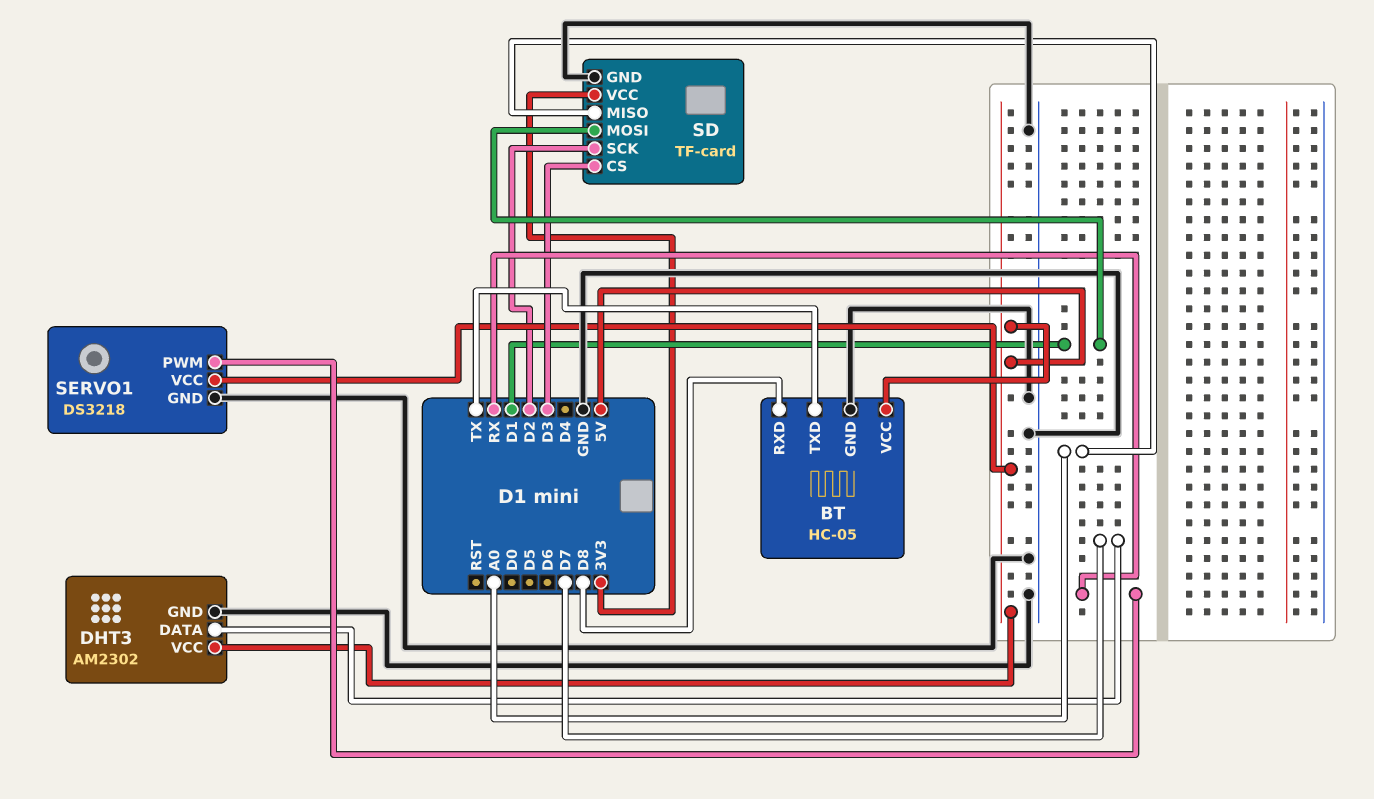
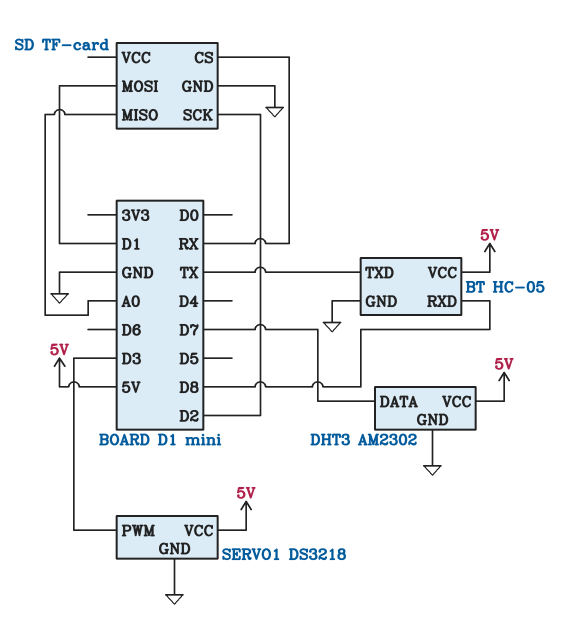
SD pin CS: D3 -> RX
SD pin VCC: 3V3 -> none
SERVO1 pin PWM: RX -> D3

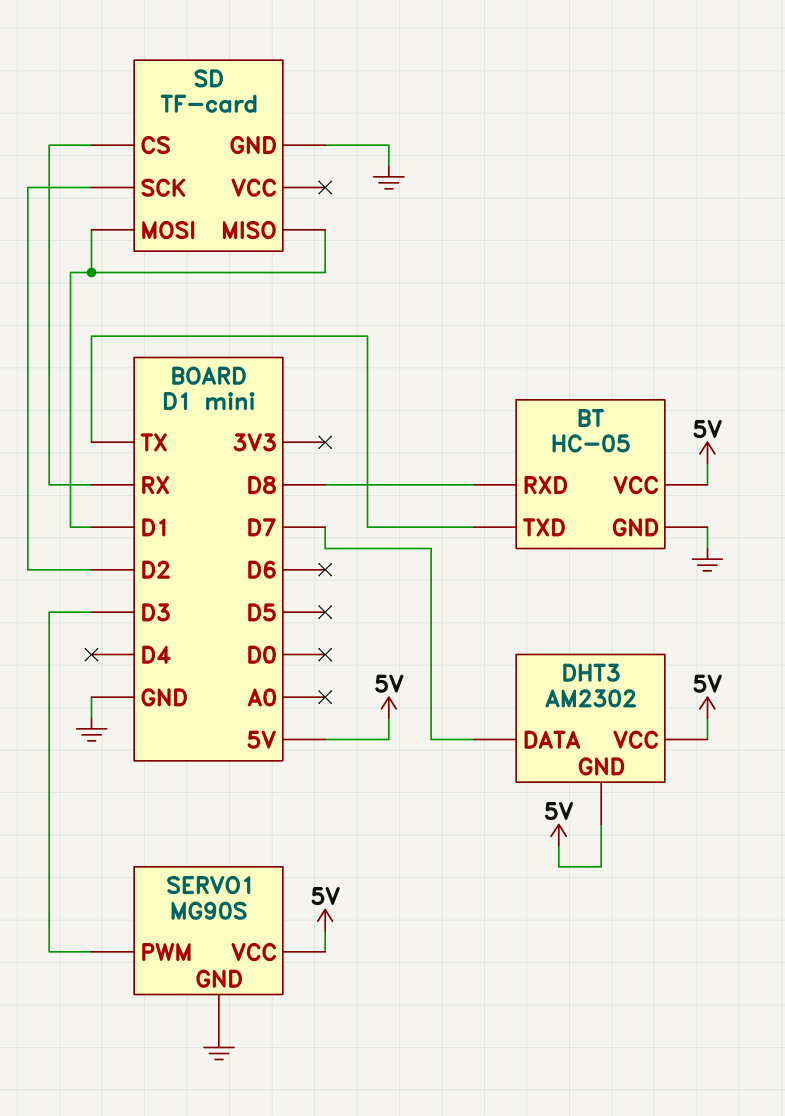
DHT3 pin GND: GND -> 5V
SD pin MISO: A0 -> D1
SERVO1: DS3218 -> MG90S

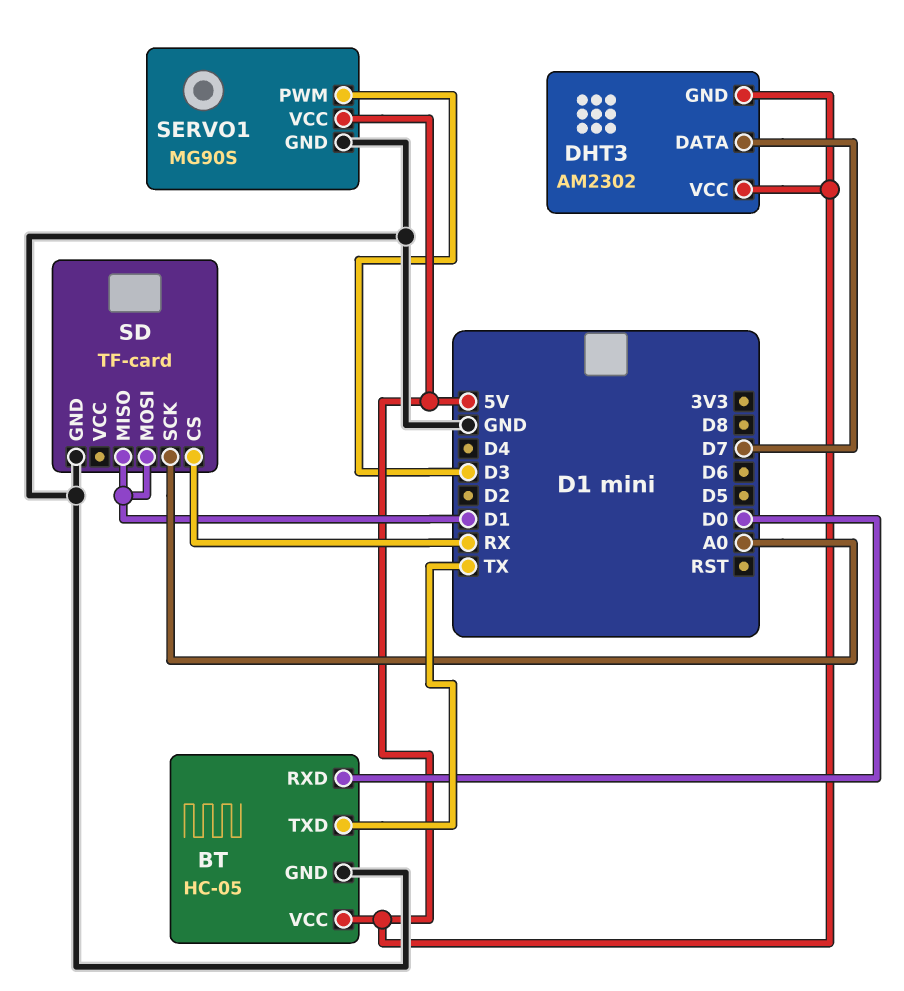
BT pin RXD: D8 -> D0
SD pin SCK: D2 -> A0

